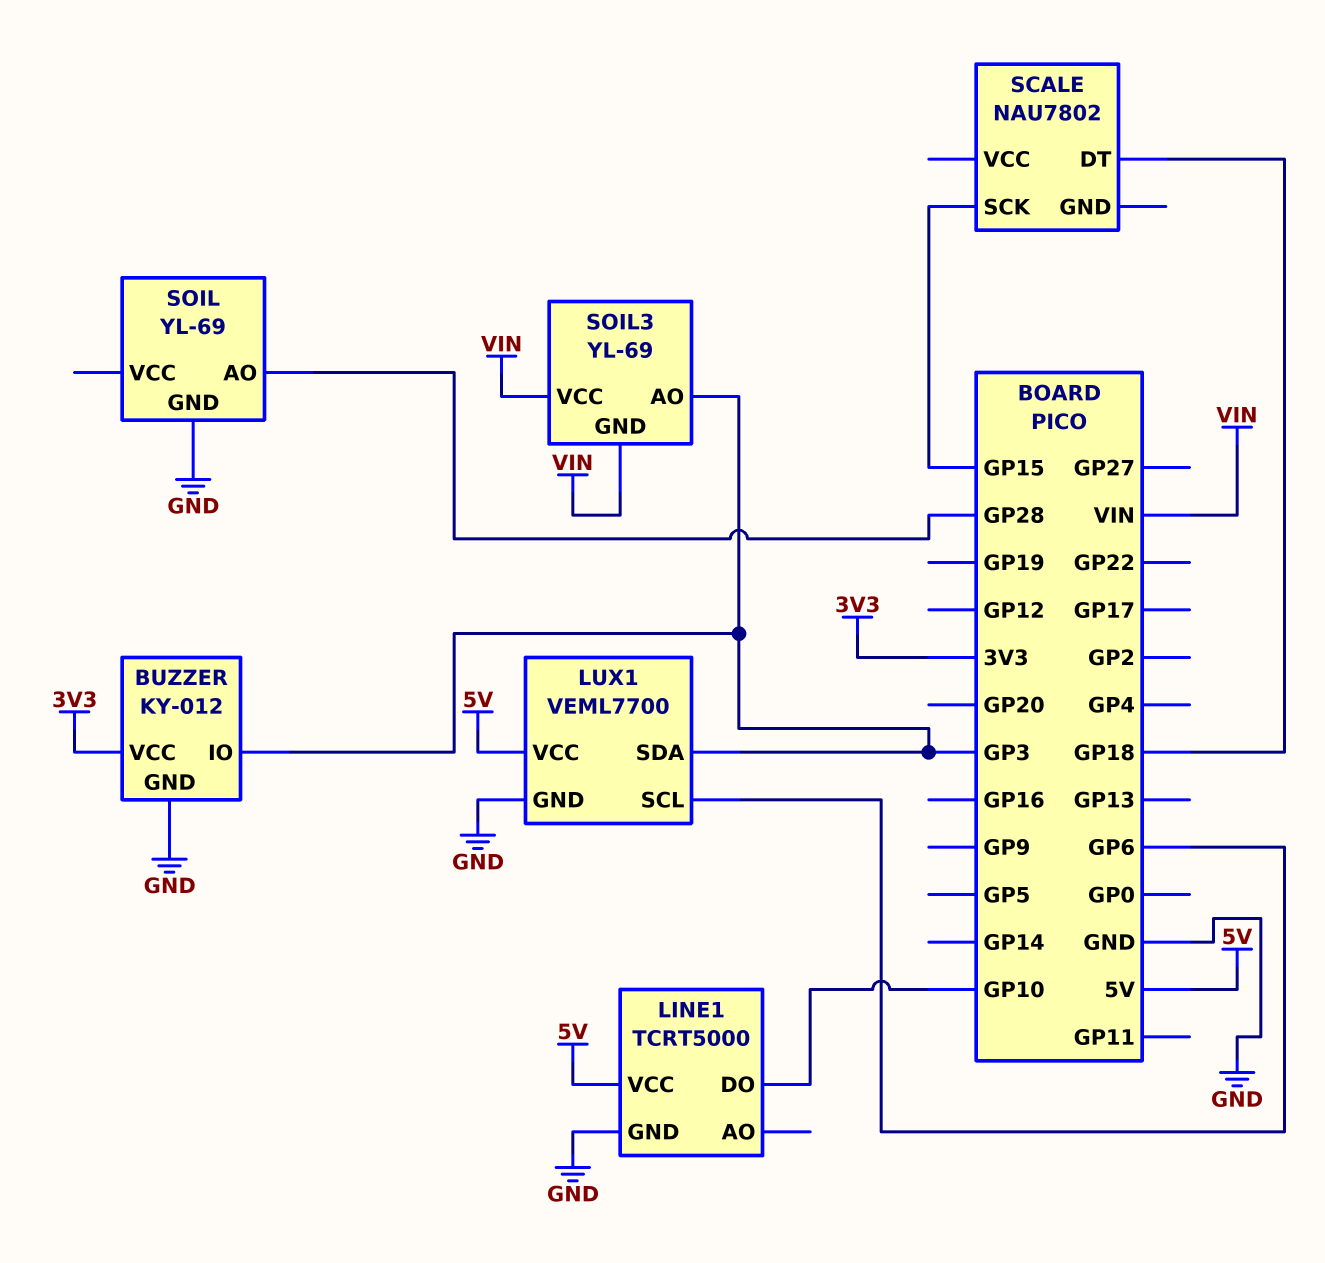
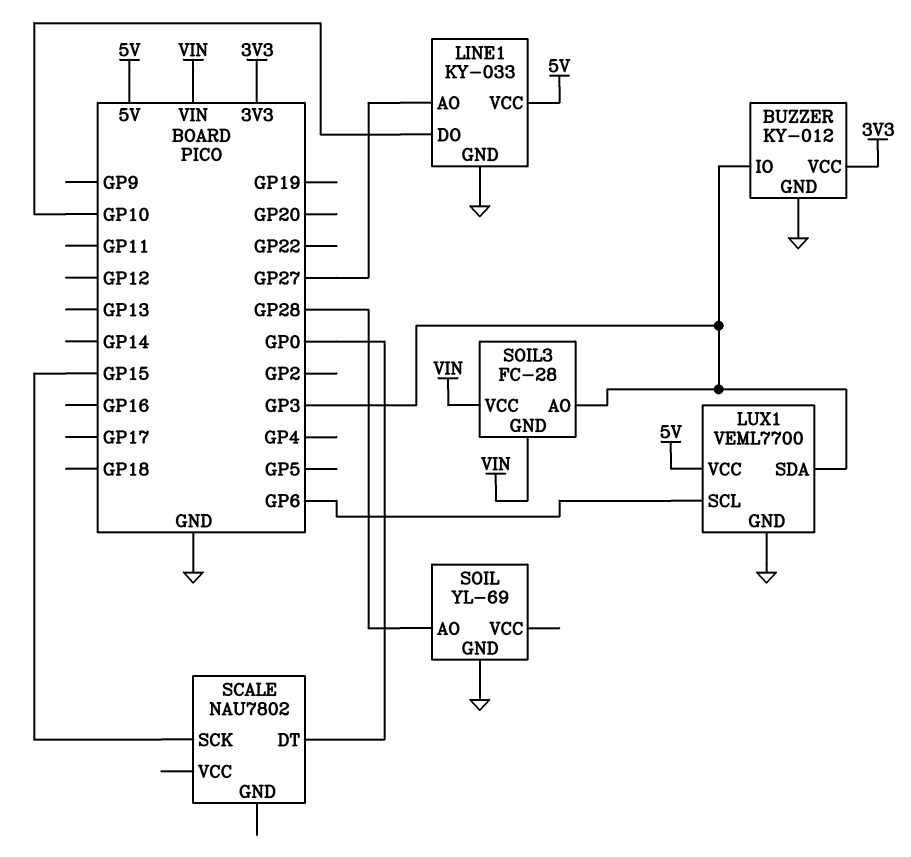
LINE1: TCRT5000 -> KY-033
LINE1 pin AO: none -> GP27
SCALE pin DT: GP18 -> GP0
SOIL3: YL-69 -> FC-28

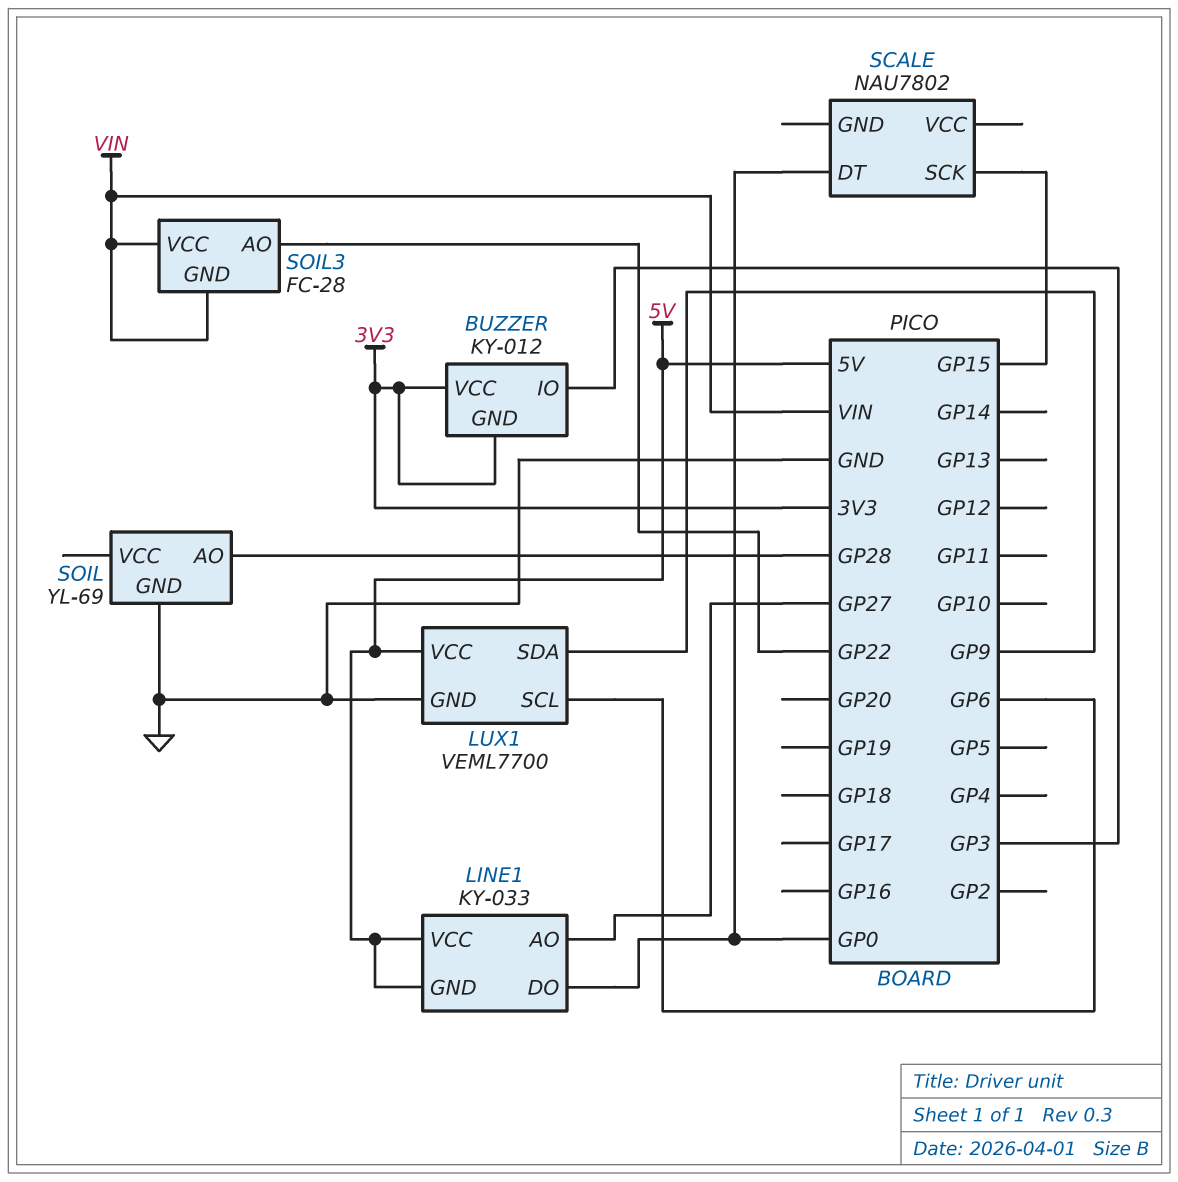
BUZZER pin GND: GND -> 3V3
LINE1 pin DO: GP10 -> GP0
LINE1 pin GND: GND -> 5V
LUX1 pin SDA: GP3 -> GP9
SOIL3 pin AO: GP3 -> GP22

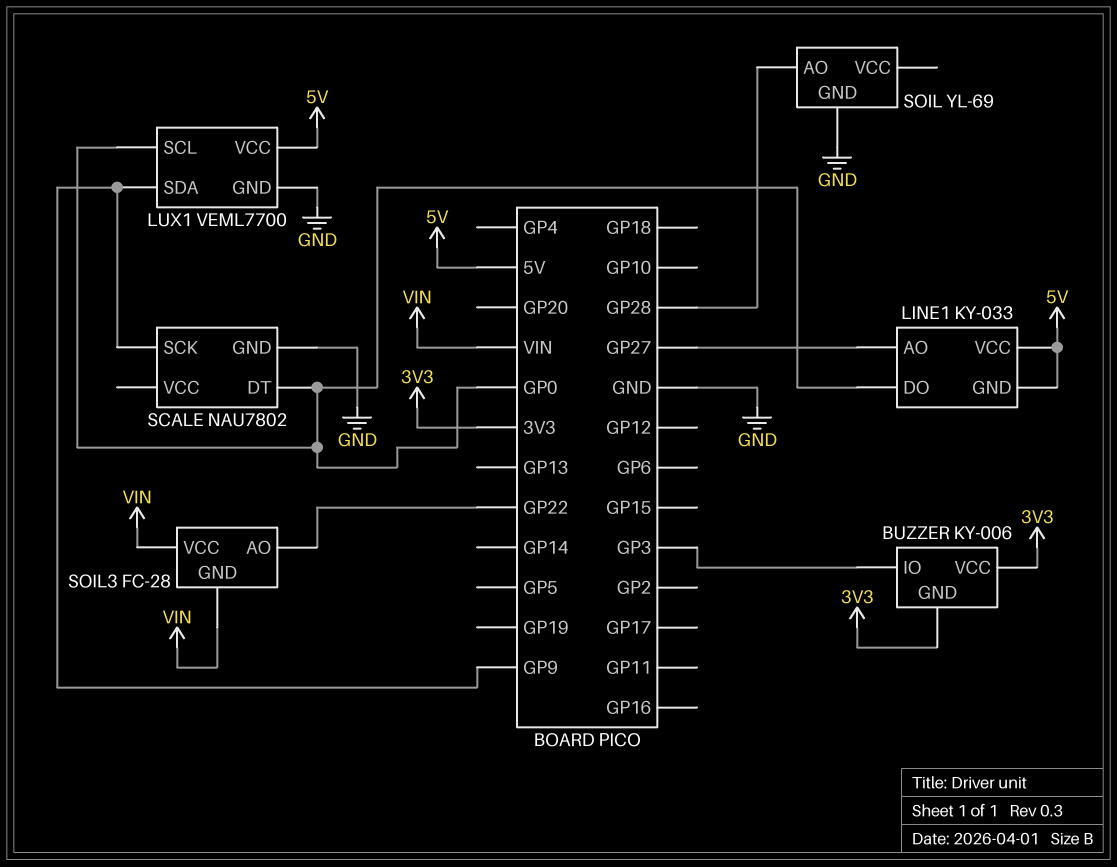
BUZZER: KY-012 -> KY-006
LUX1 pin SCL: GP6 -> GP0
SCALE pin GND: none -> GND
SCALE pin SCK: GP15 -> GP9

